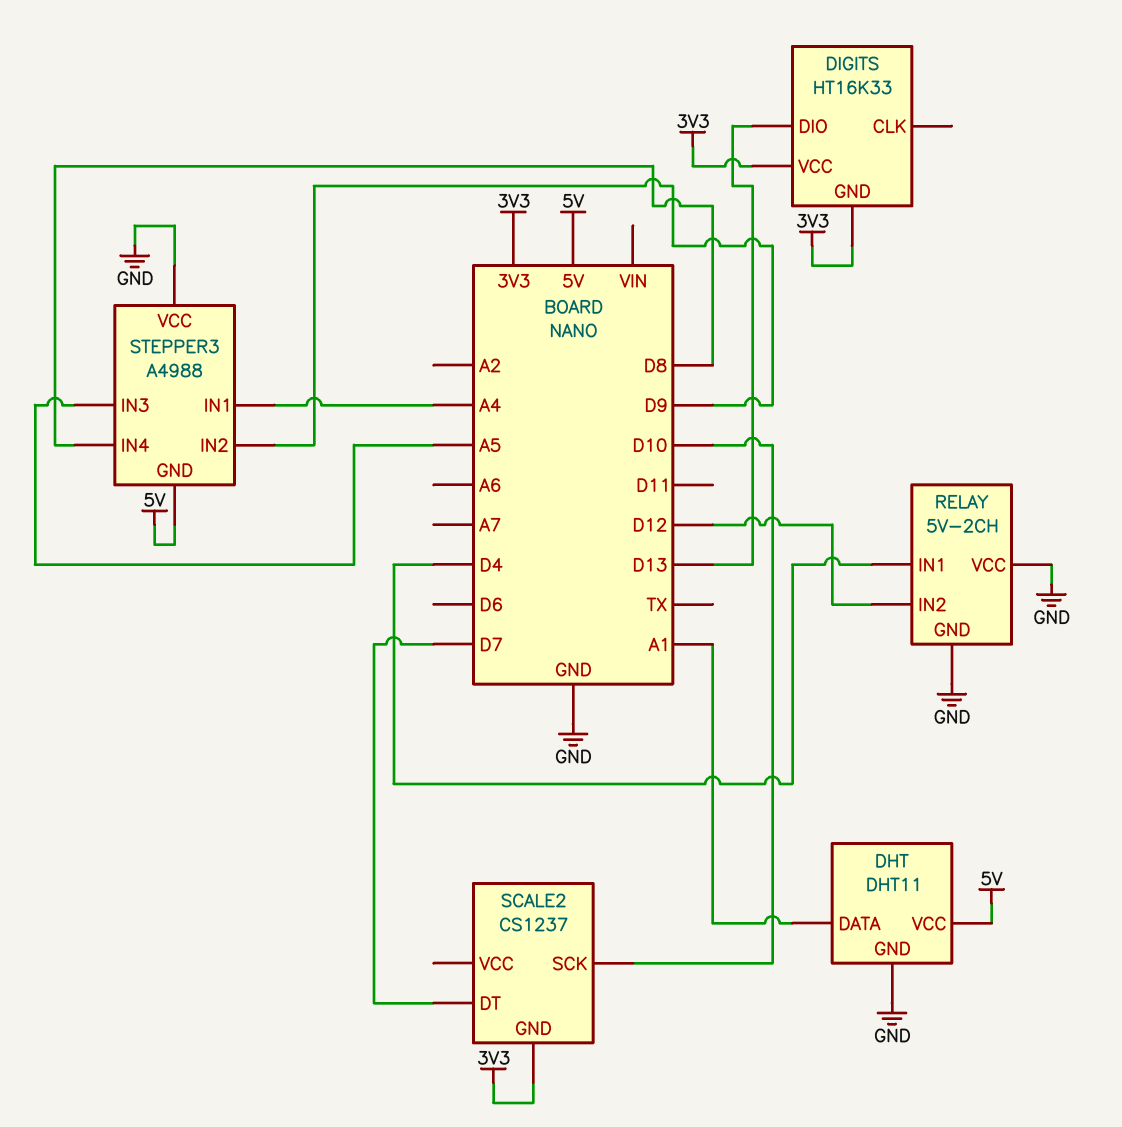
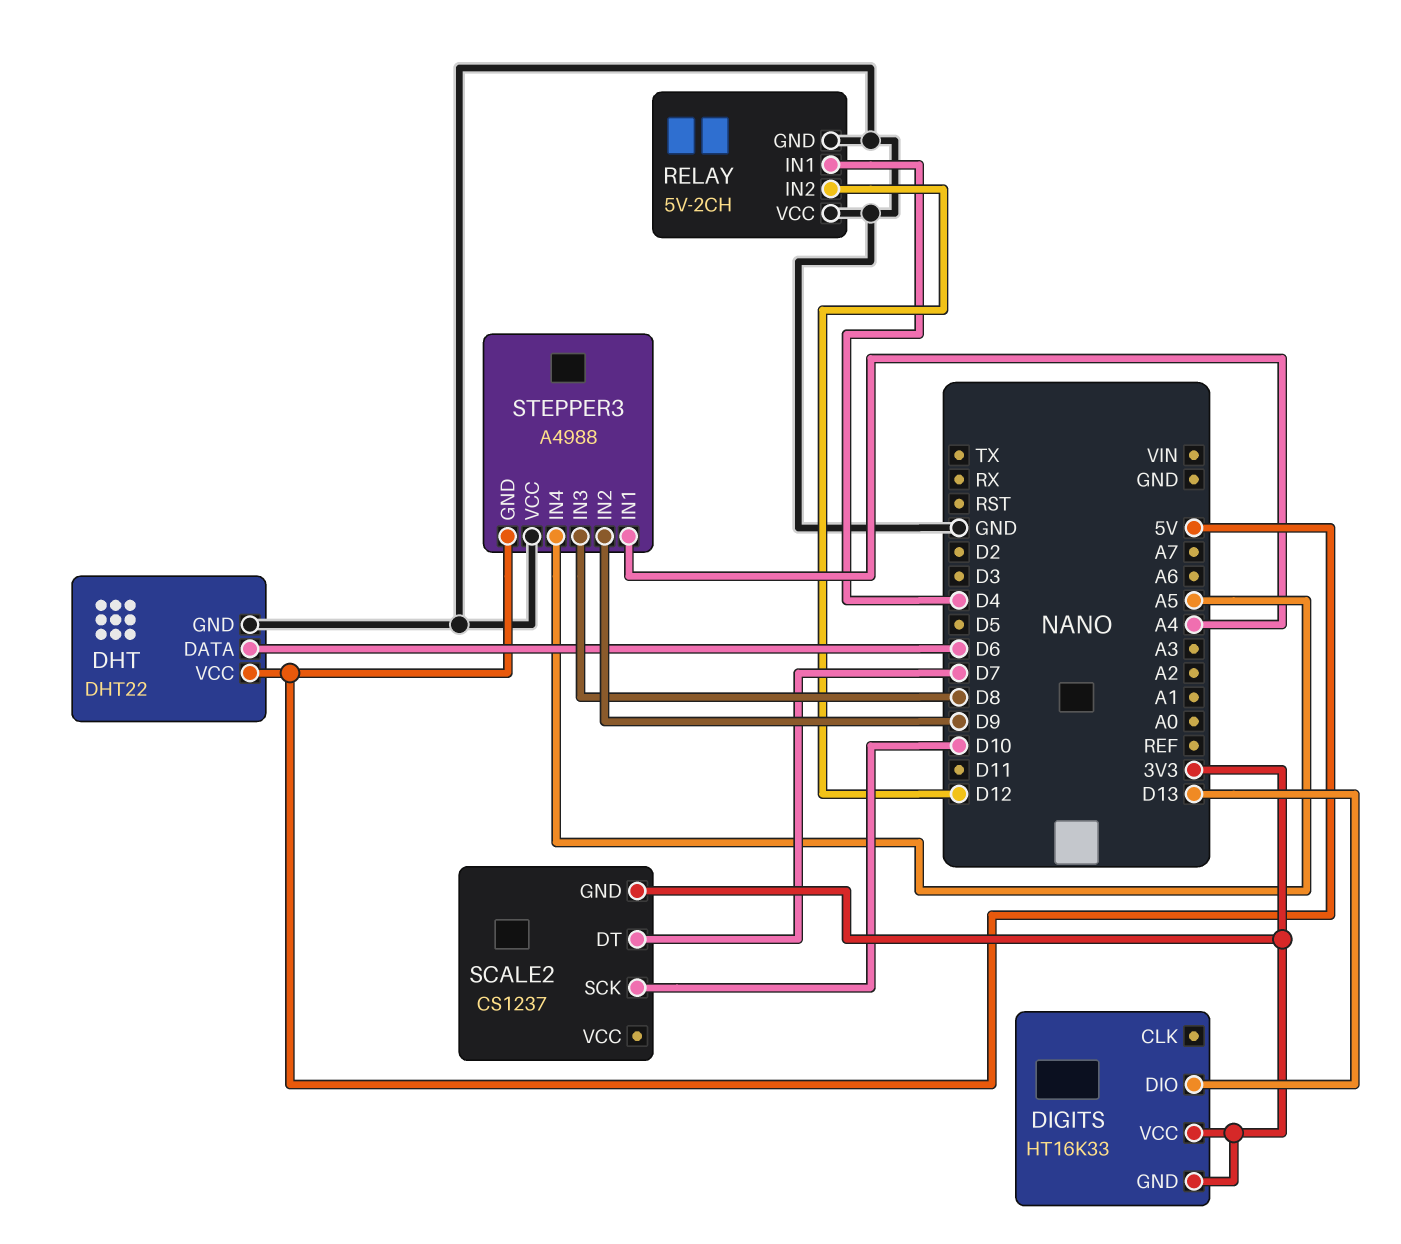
DHT: DHT11 -> DHT22
DHT pin DATA: A1 -> D6
STEPPER3 pin IN3: A5 -> D8
STEPPER3 pin IN4: D8 -> A5

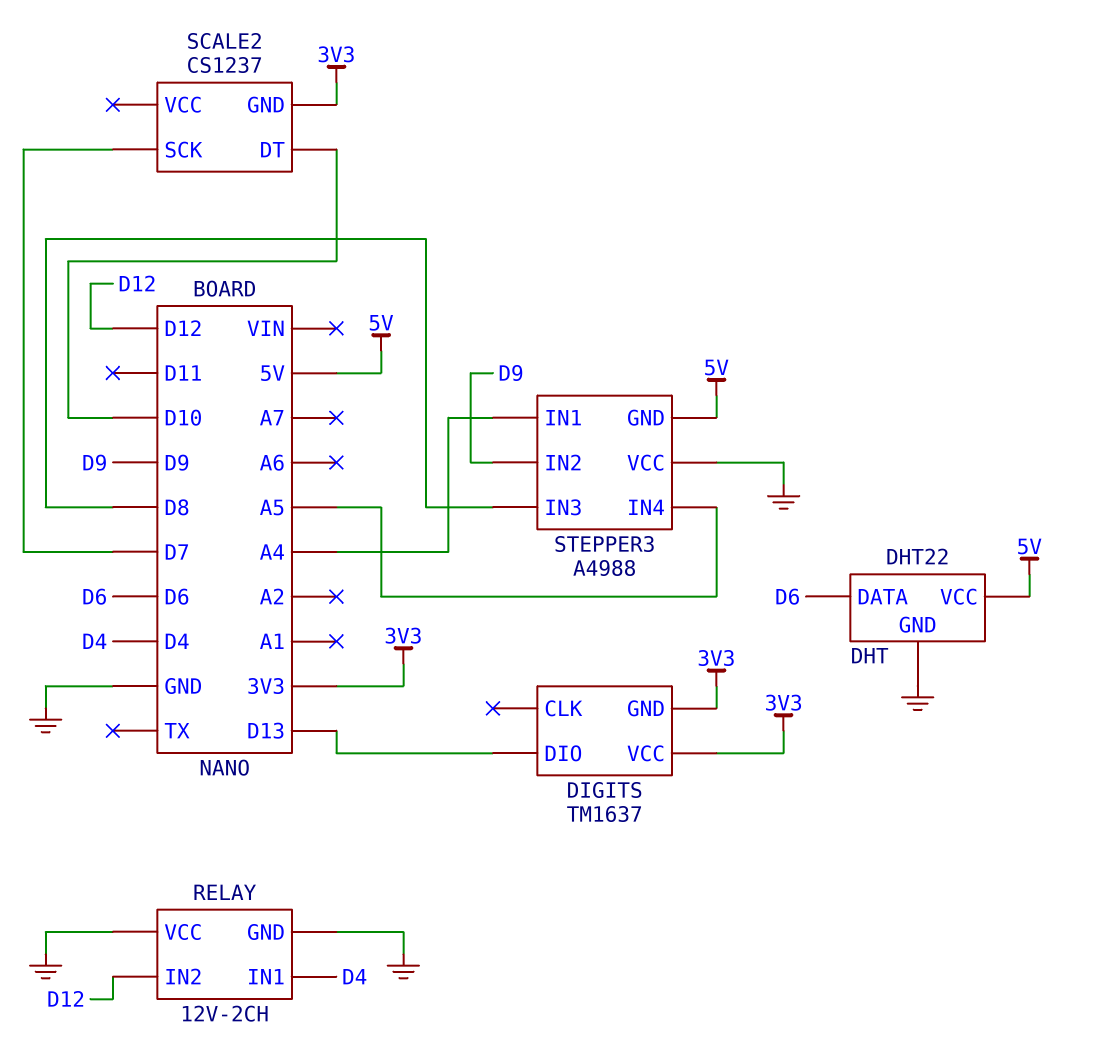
DIGITS: HT16K33 -> TM1637
RELAY: 5V-2CH -> 12V-2CH
SCALE2 pin DT: D7 -> D10
SCALE2 pin SCK: D10 -> D7

